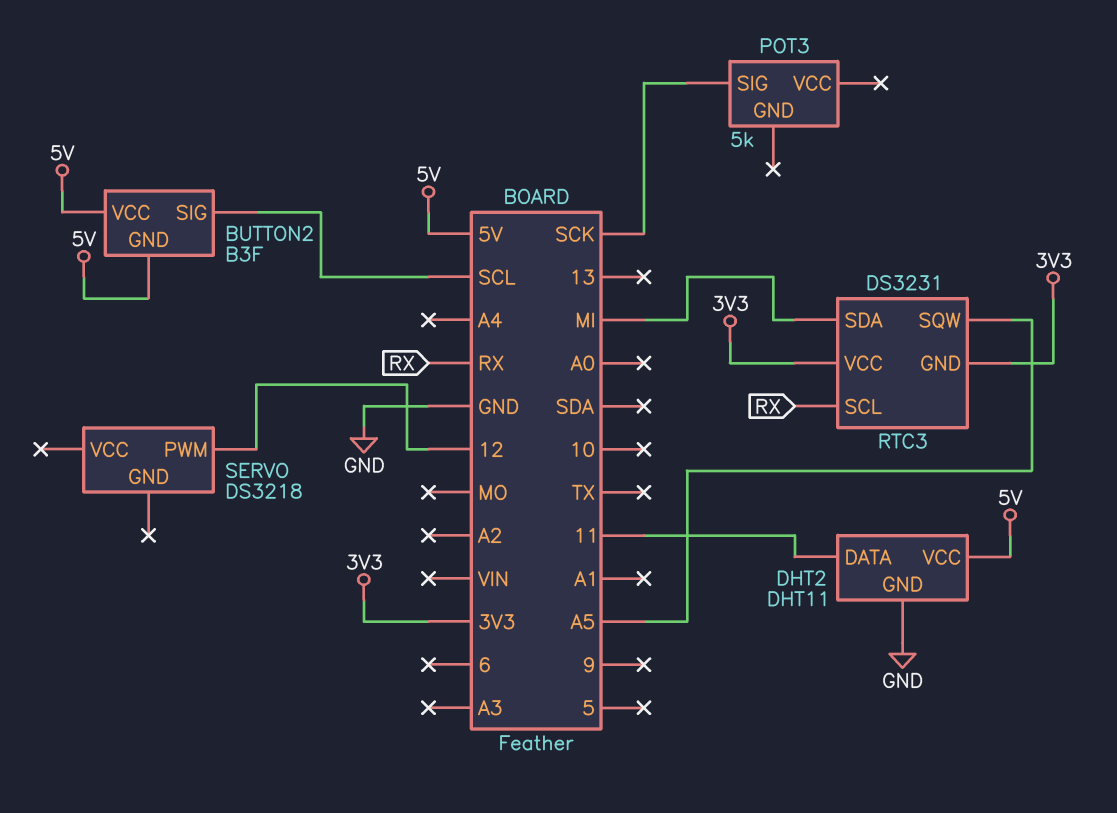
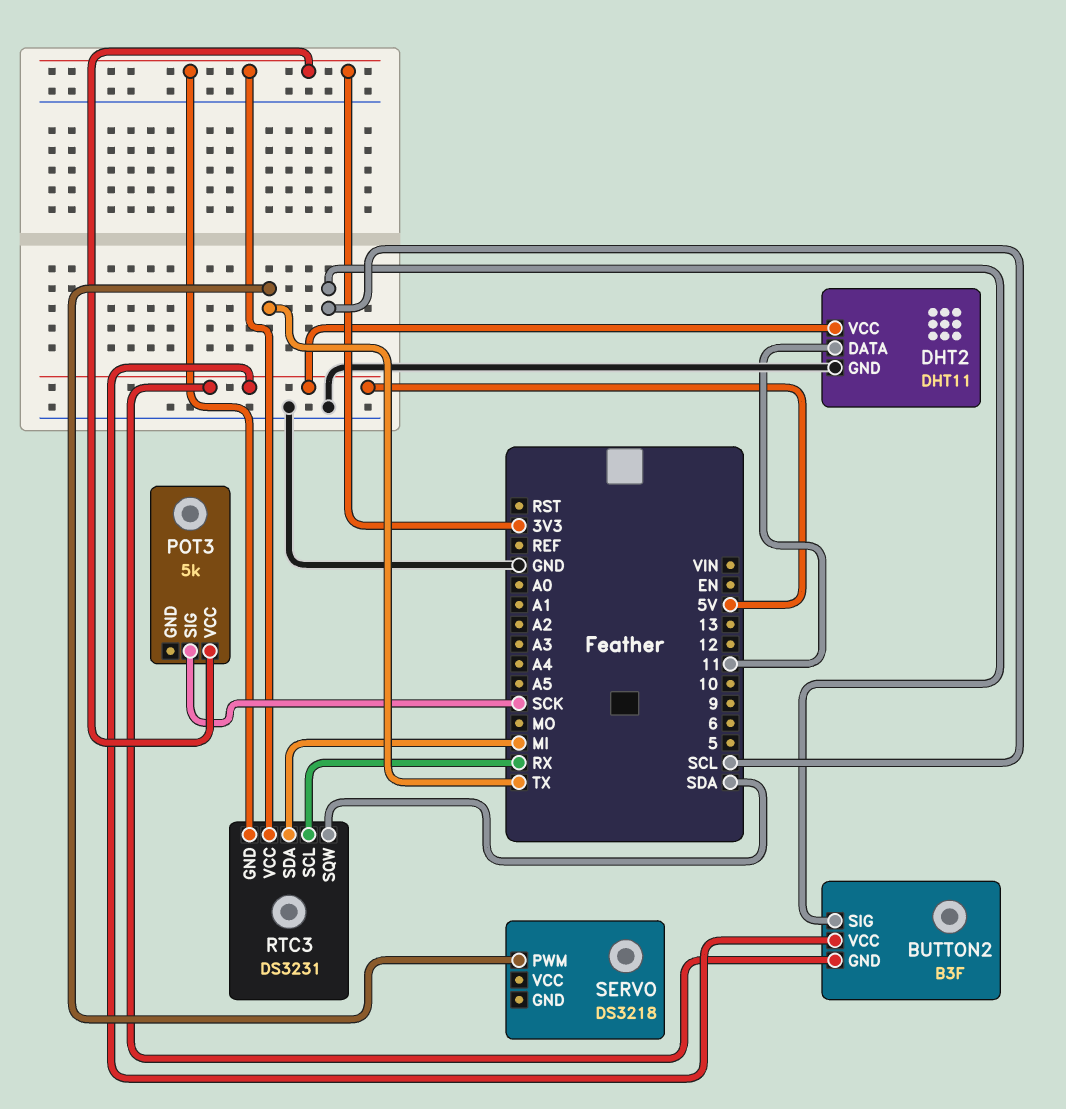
POT3 pin VCC: none -> 3V3
RTC3 pin SQW: A5 -> SDA
SERVO pin PWM: 12 -> TX

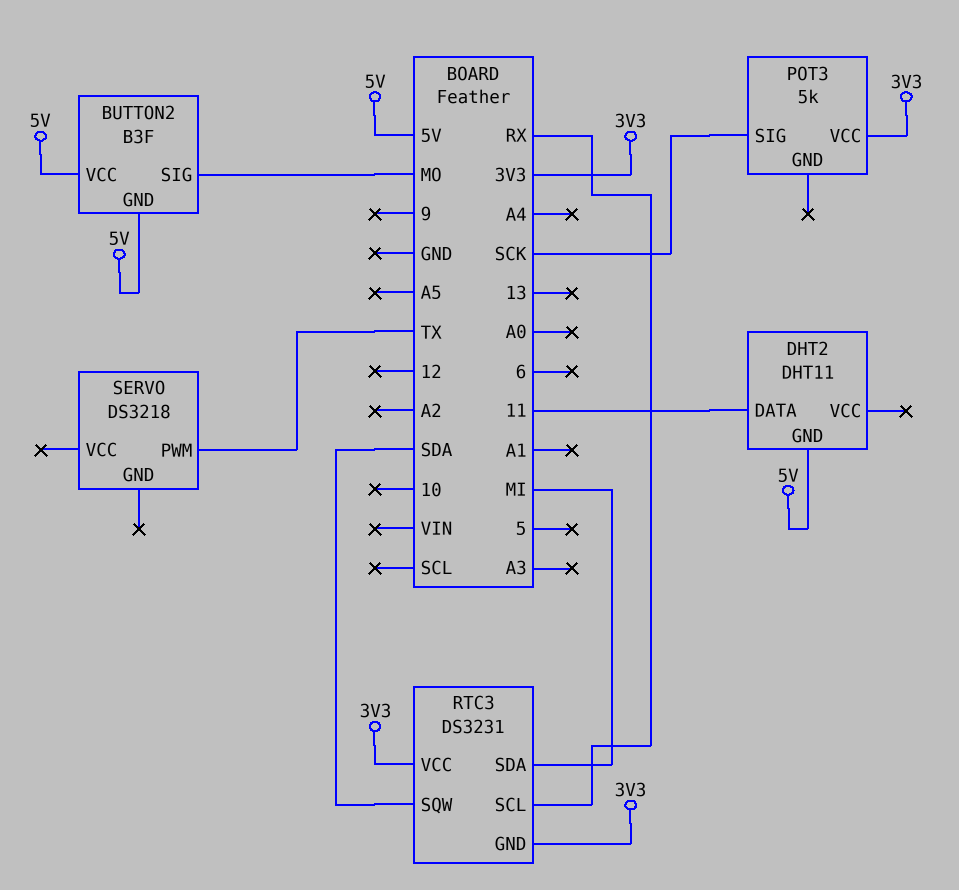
BUTTON2 pin SIG: SCL -> MO
DHT2 pin GND: GND -> 5V
DHT2 pin VCC: 5V -> none

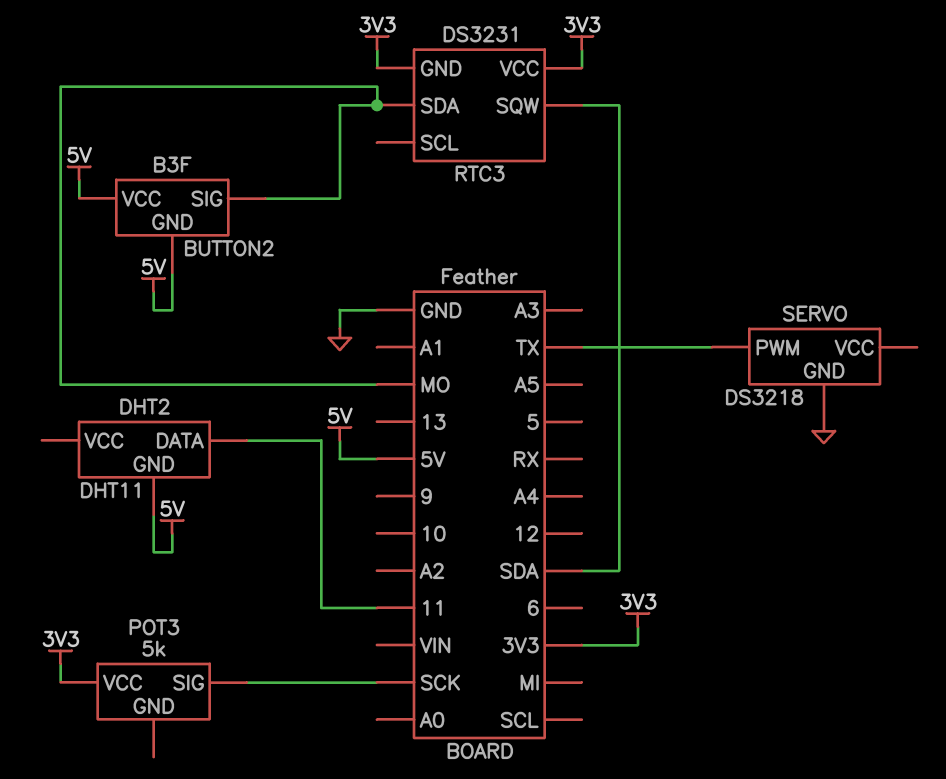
RTC3 pin SCL: RX -> none
RTC3 pin SDA: MI -> MO
SERVO pin GND: none -> GND

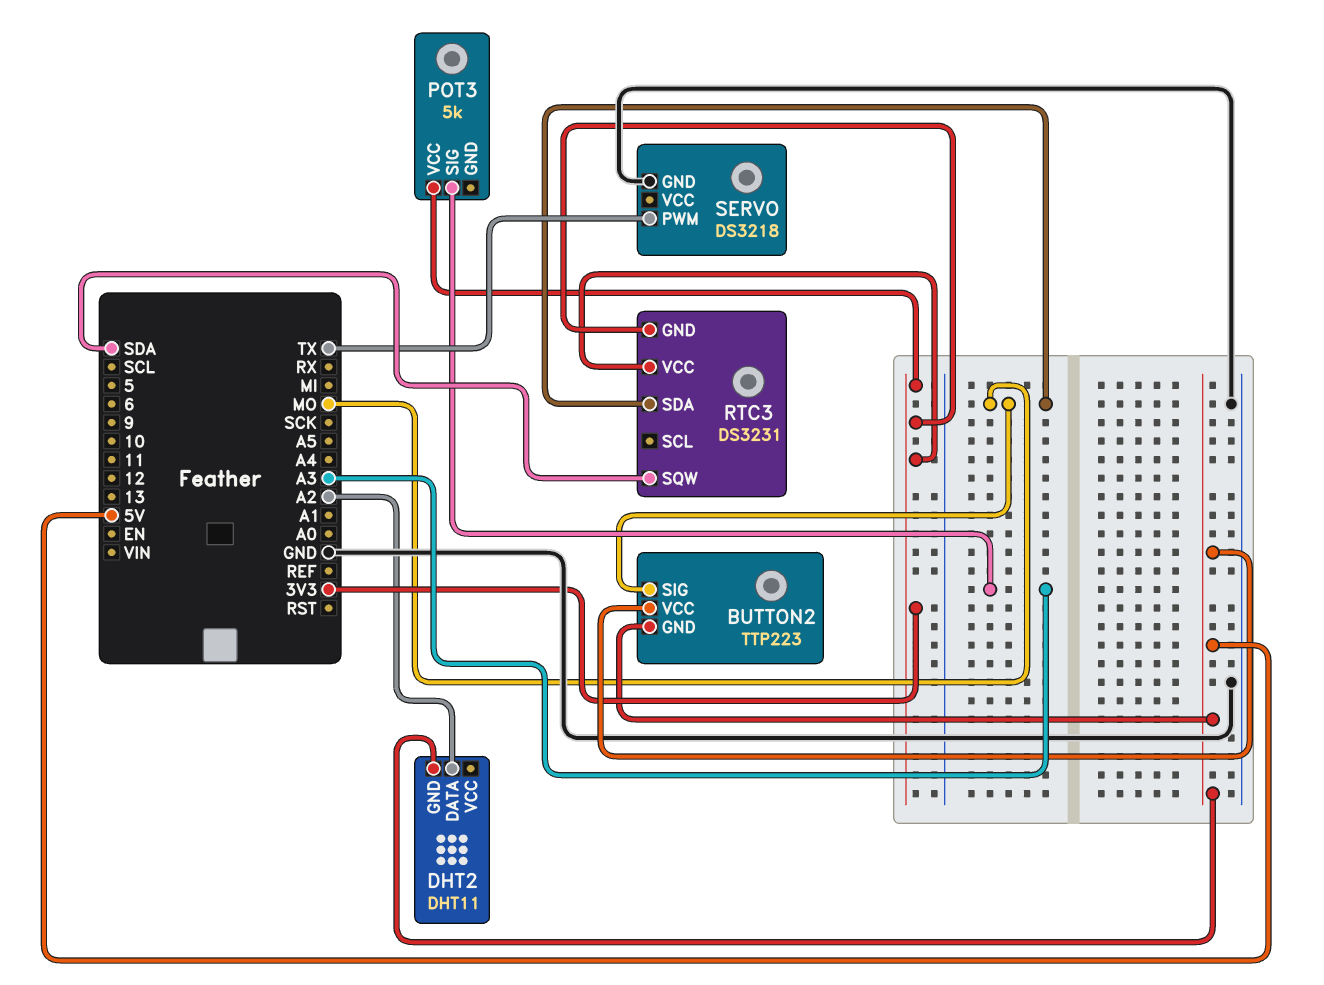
BUTTON2: B3F -> TTP223
DHT2 pin DATA: 11 -> A2
POT3 pin SIG: SCK -> A3

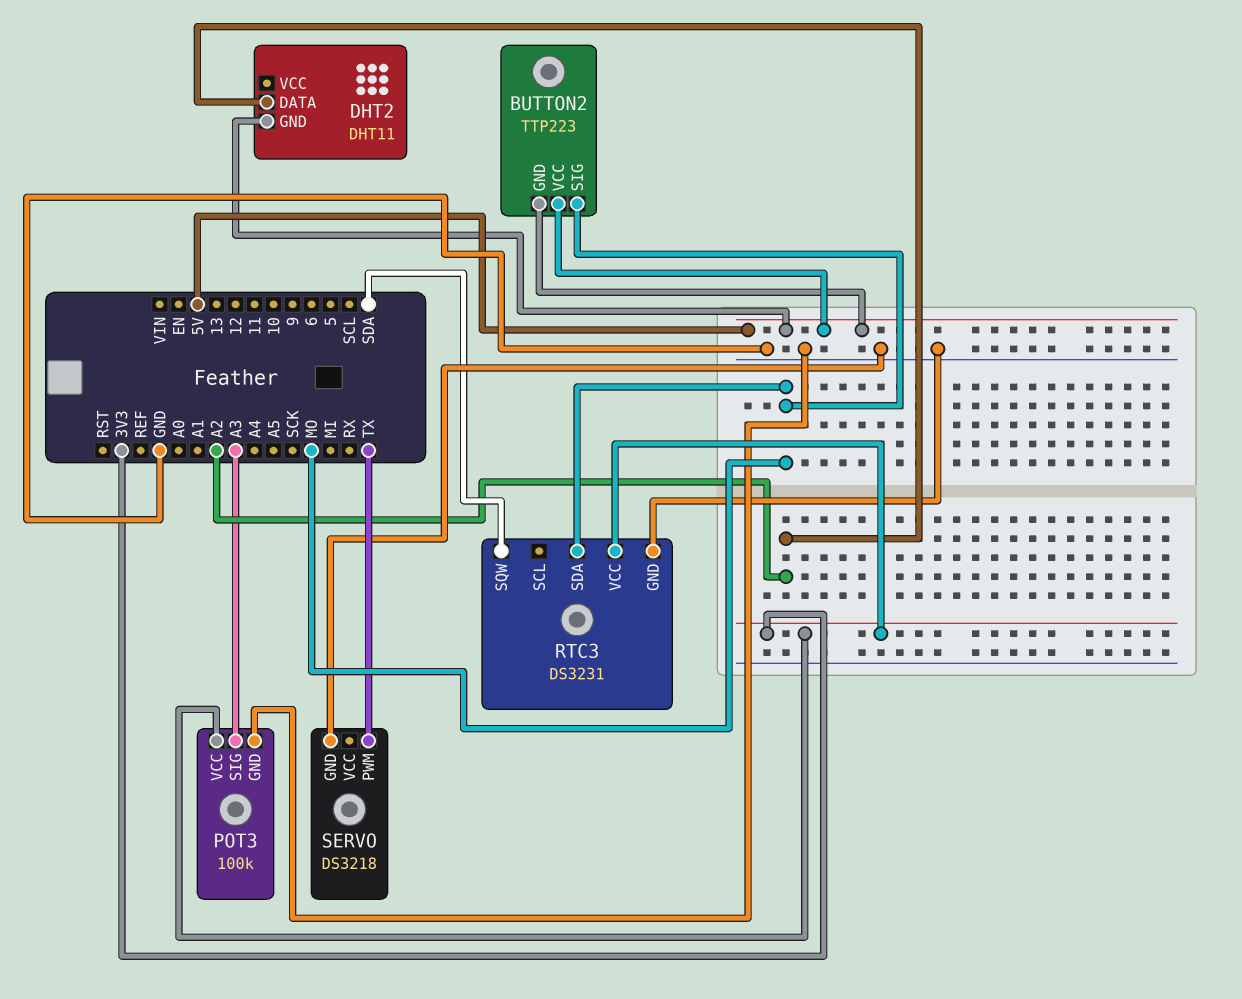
POT3: 5k -> 100k
POT3 pin GND: none -> GND
RTC3 pin GND: 3V3 -> GND

